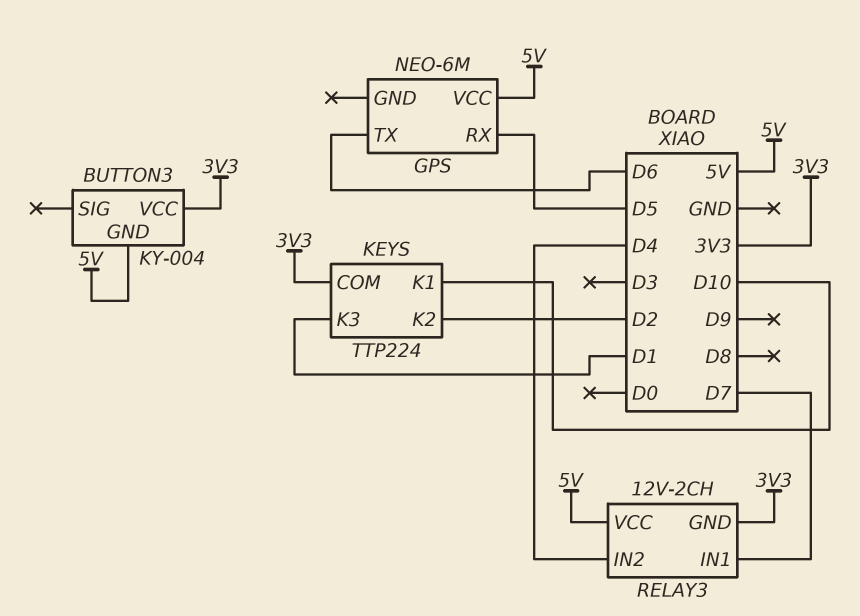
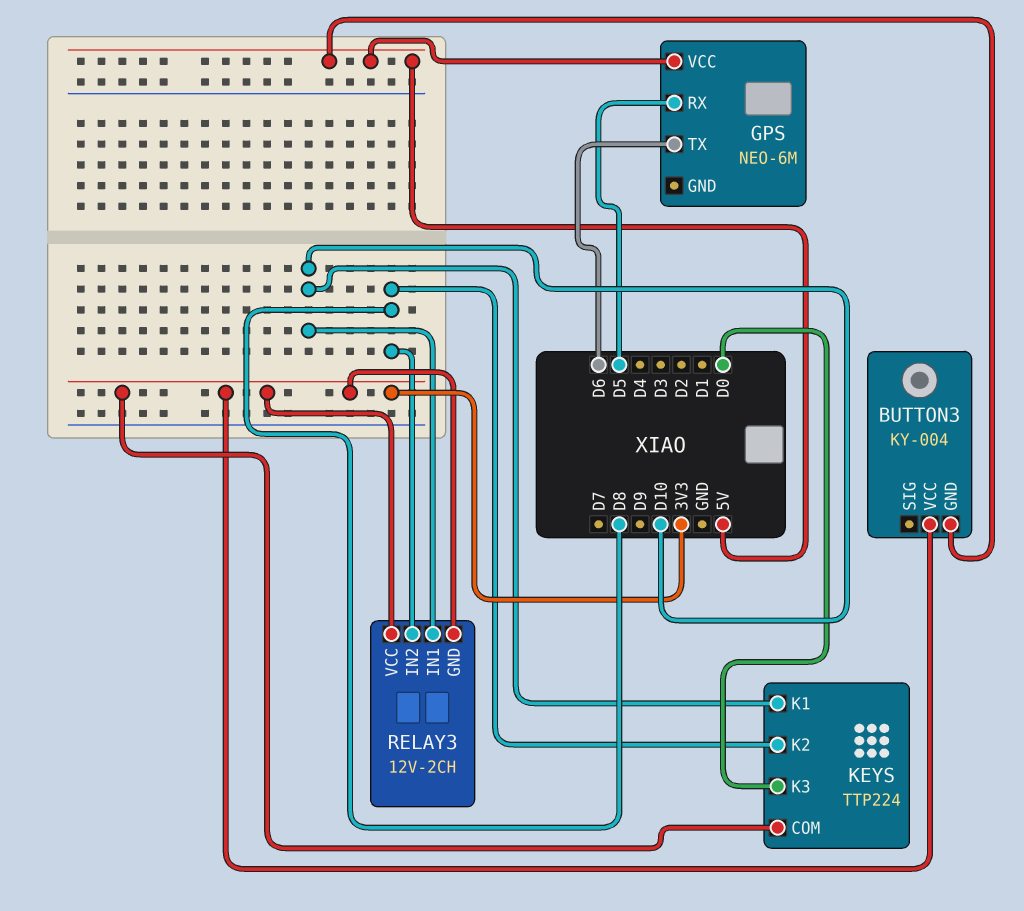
KEYS pin K2: D2 -> D8
KEYS pin K3: D1 -> D0
RELAY3 pin IN1: D7 -> D10
RELAY3 pin IN2: D4 -> D8
RELAY3 pin VCC: 5V -> 3V3

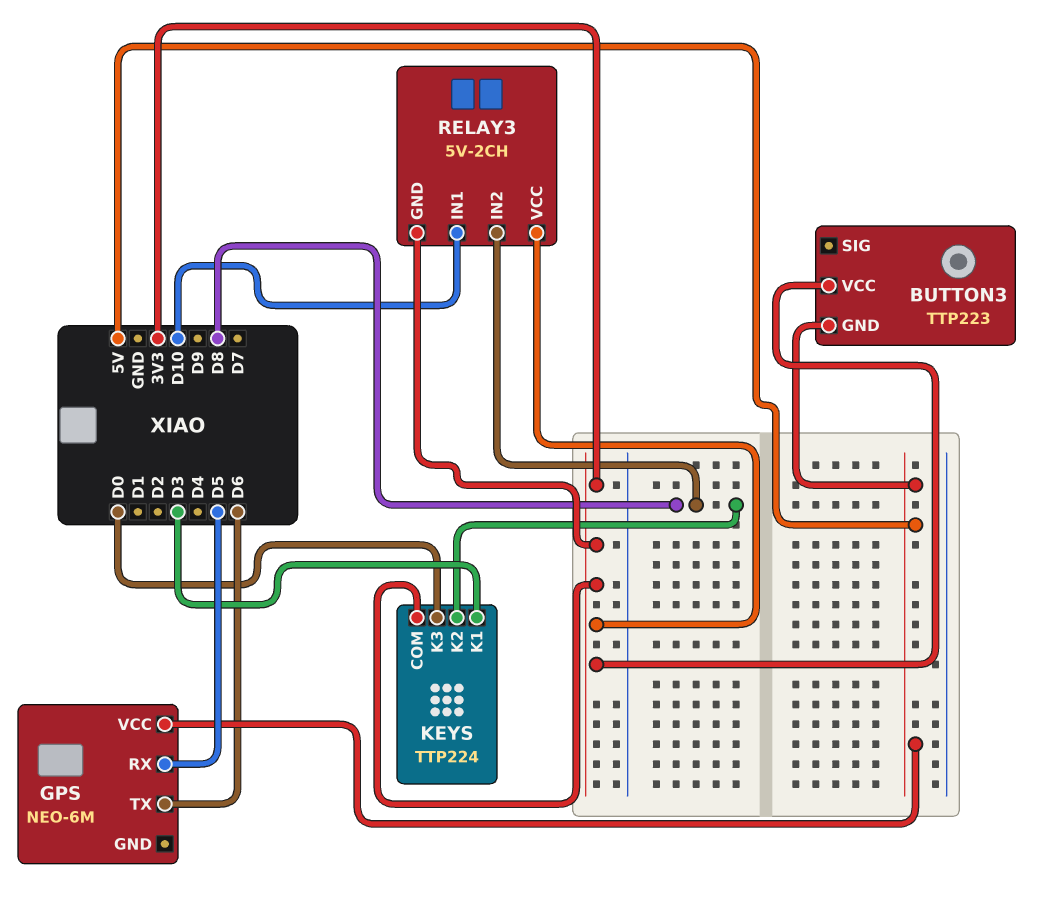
BUTTON3: KY-004 -> TTP223
KEYS pin K1: D10 -> D3
RELAY3: 12V-2CH -> 5V-2CH

